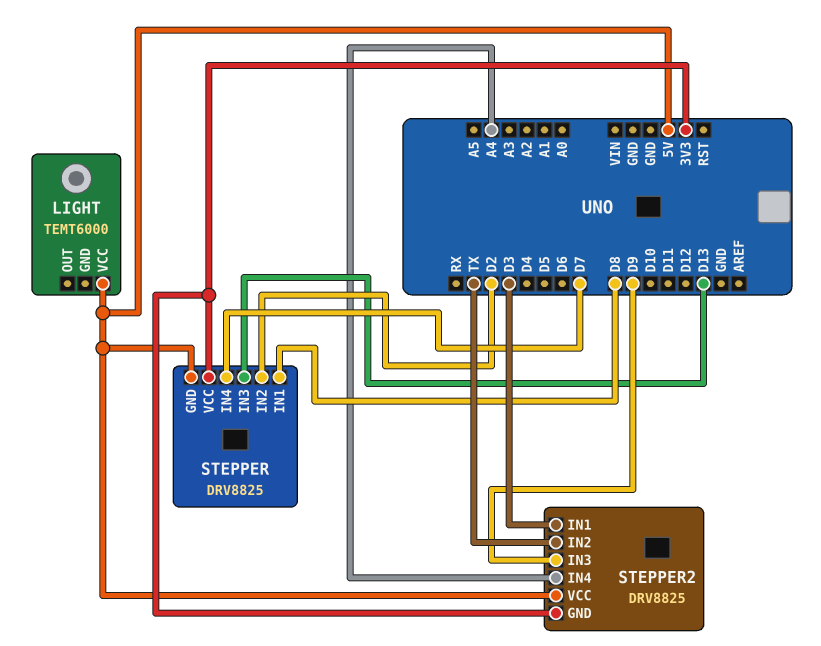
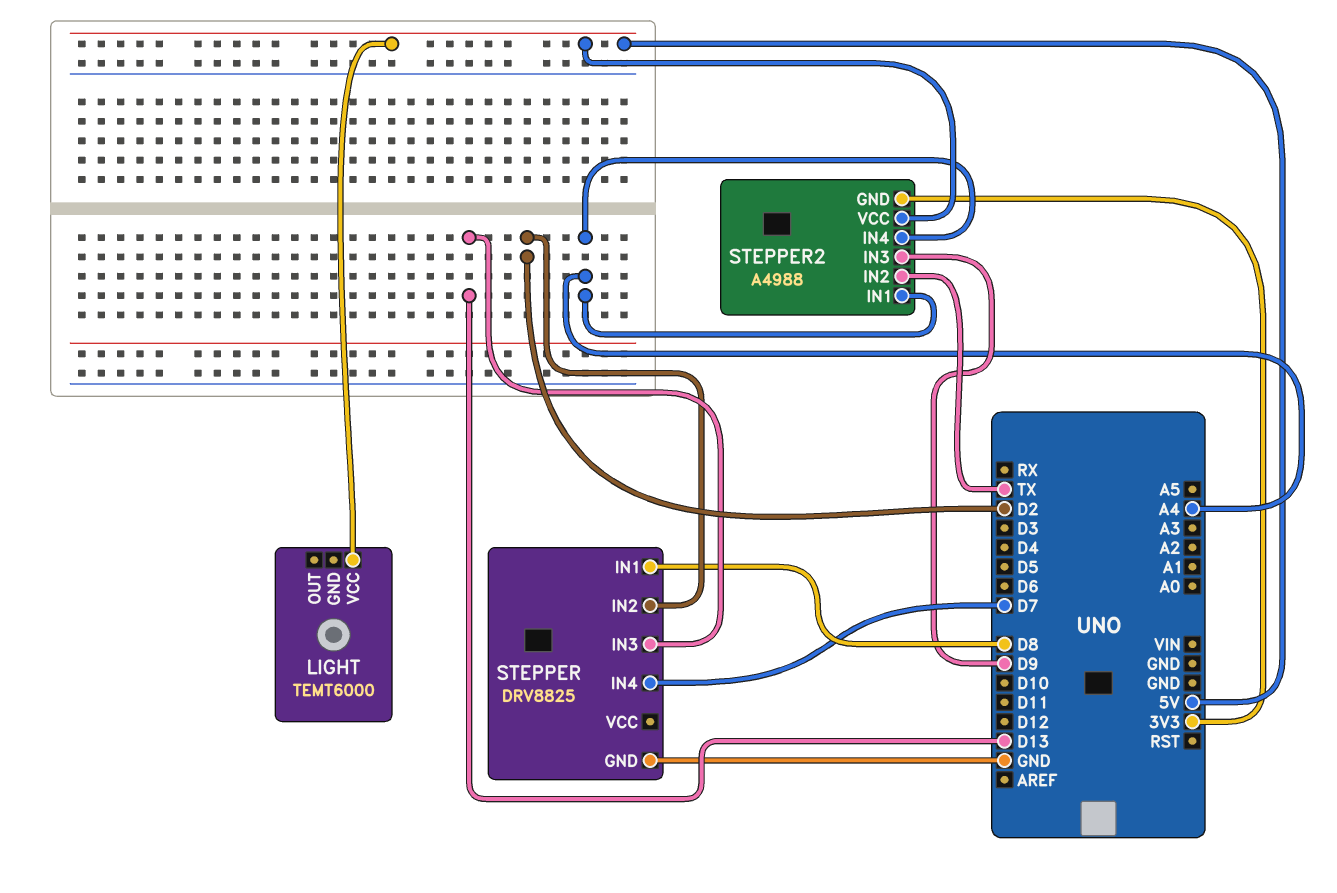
STEPPER pin GND: 5V -> GND
STEPPER pin VCC: 3V3 -> none
STEPPER2: DRV8825 -> A4988
STEPPER2 pin IN1: D3 -> A4

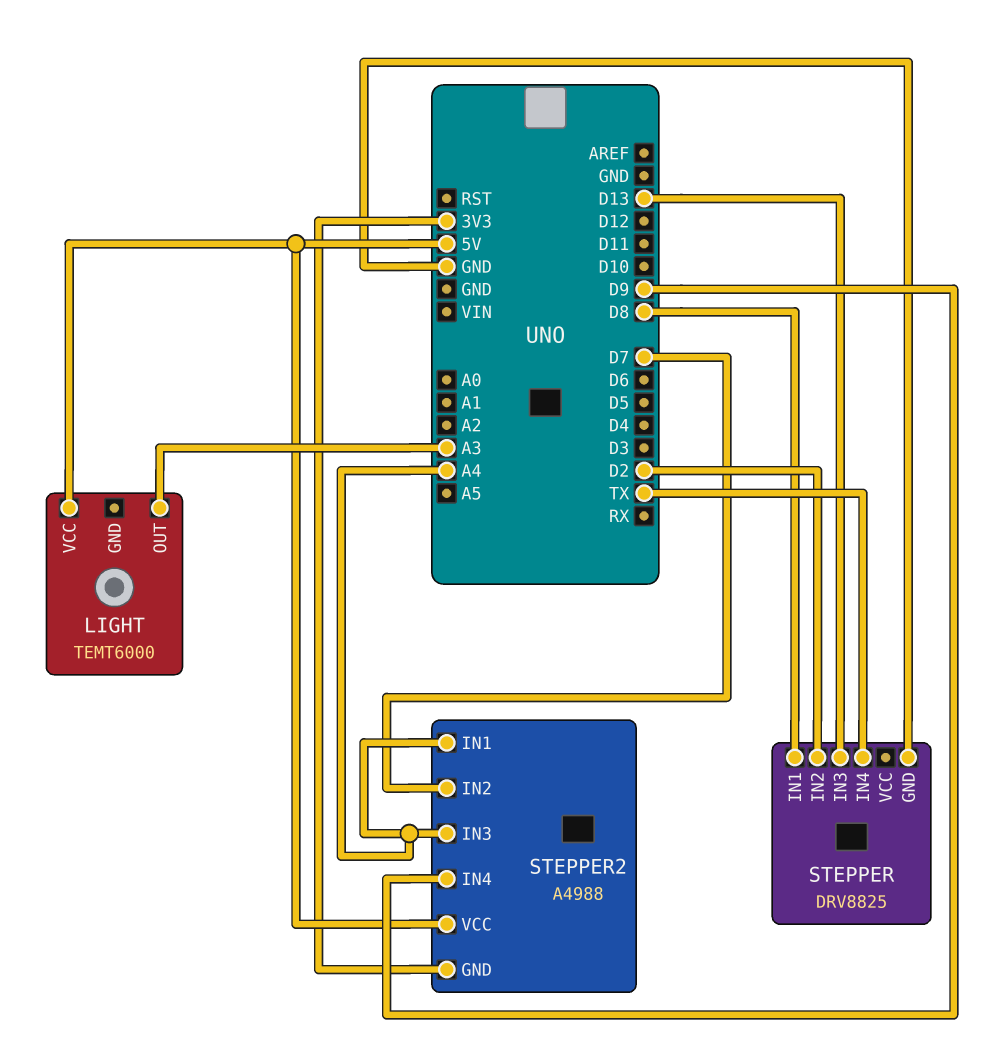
LIGHT pin OUT: none -> A3
STEPPER pin IN4: D7 -> TX
STEPPER2 pin IN2: TX -> D7
STEPPER2 pin IN3: D9 -> A4
STEPPER2 pin IN4: A4 -> D9

